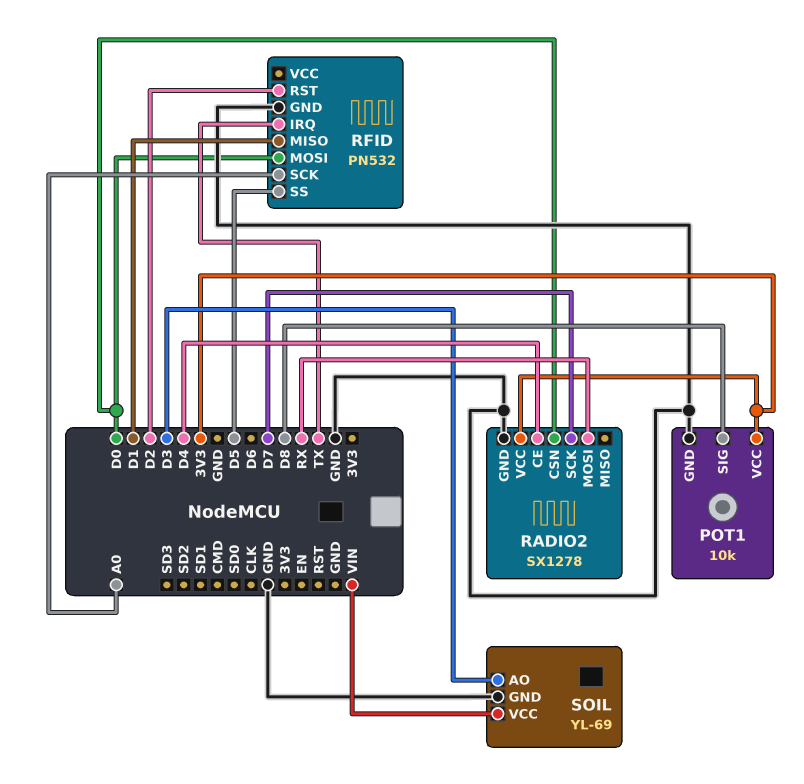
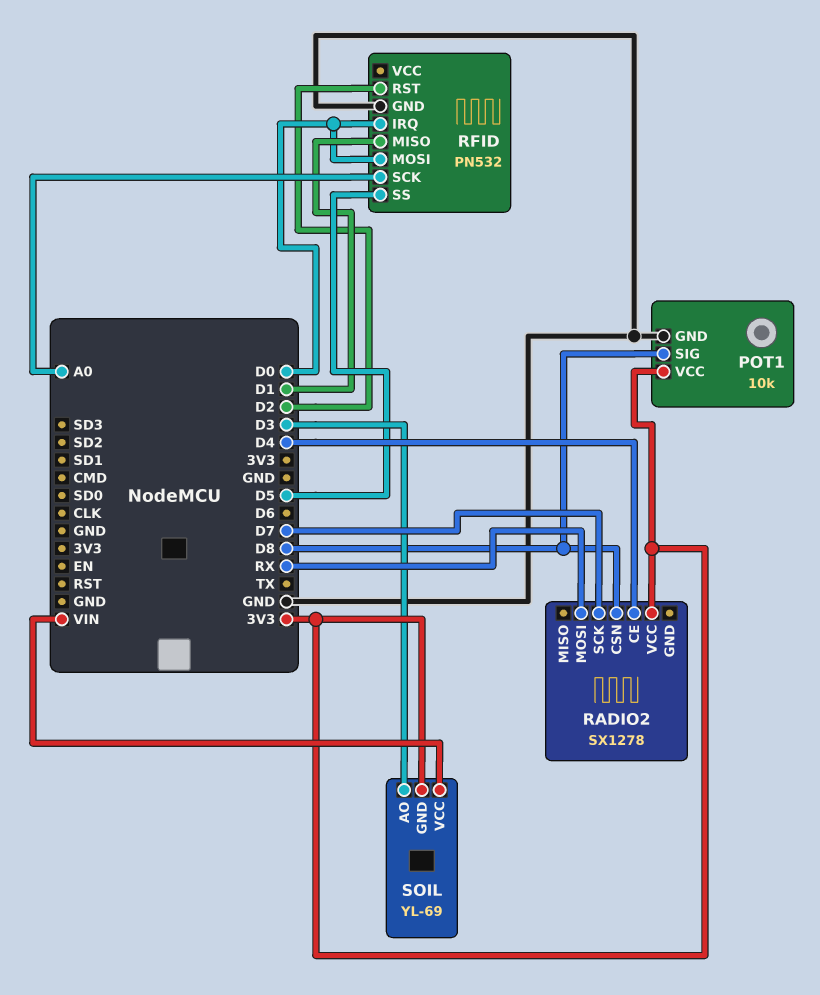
RADIO2 pin CSN: D0 -> D8
RADIO2 pin GND: GND -> none
RFID pin IRQ: TX -> D0
SOIL pin GND: GND -> 3V3

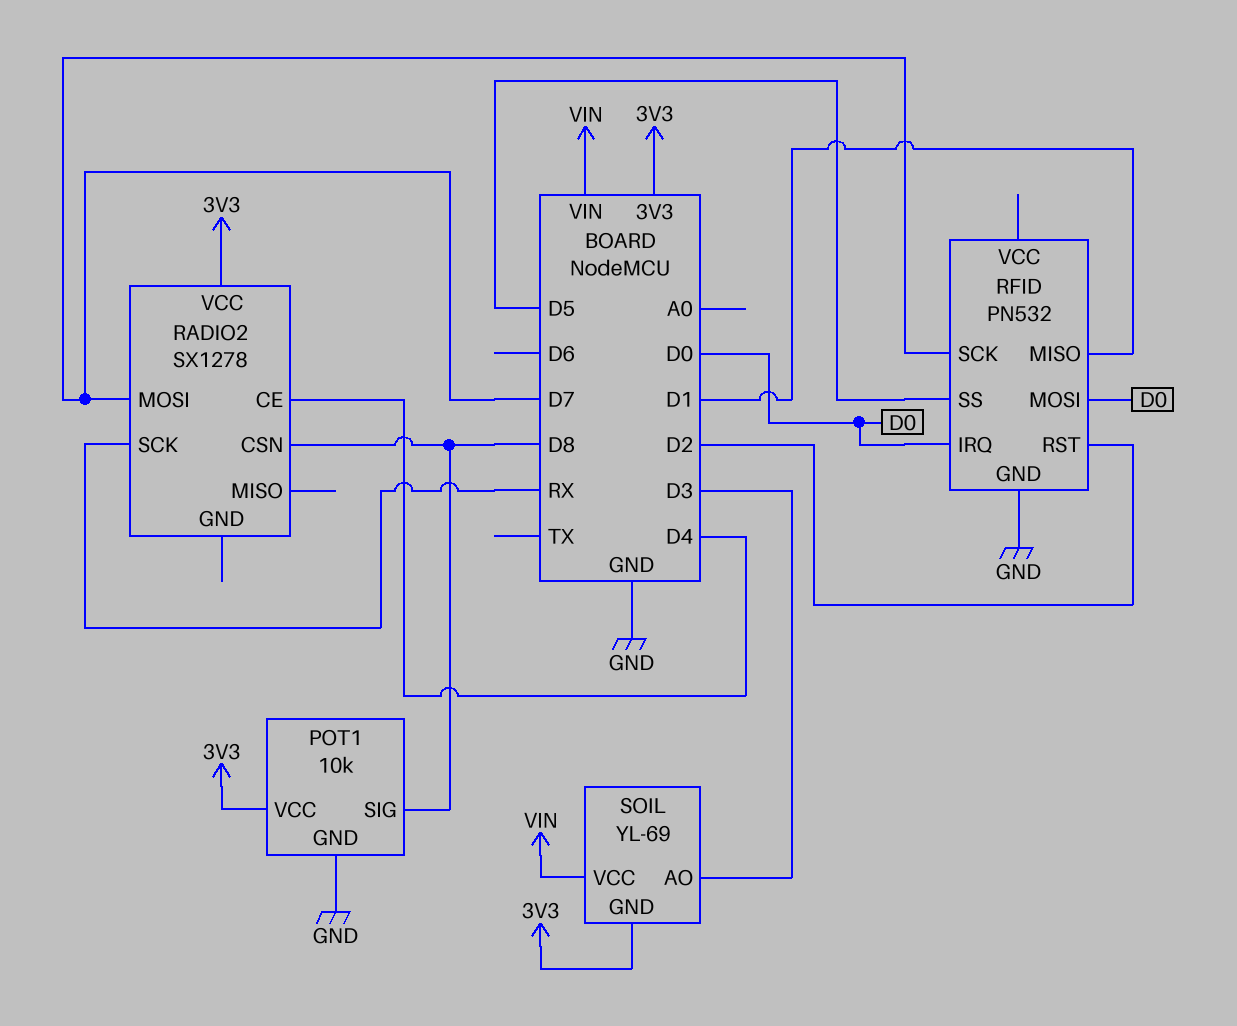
RADIO2 pin MOSI: RX -> D7
RADIO2 pin SCK: D7 -> RX
RFID pin SCK: A0 -> D7

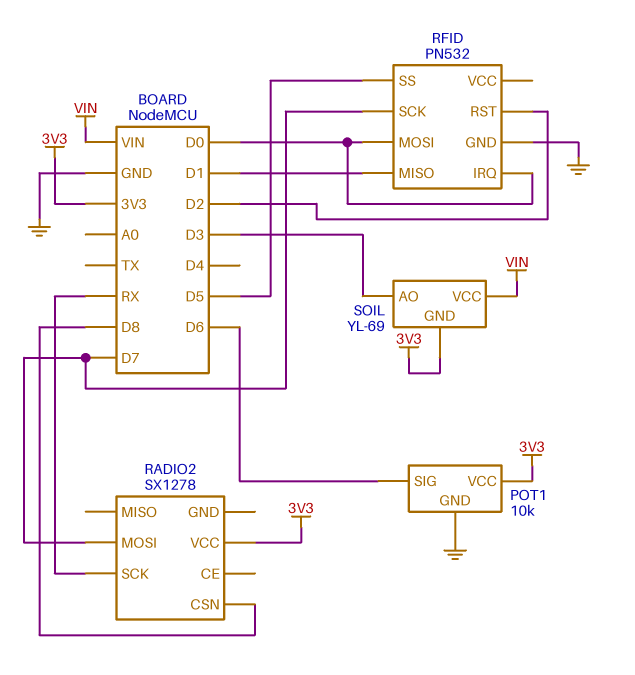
POT1 pin SIG: D8 -> D6
RADIO2 pin CE: D4 -> none

